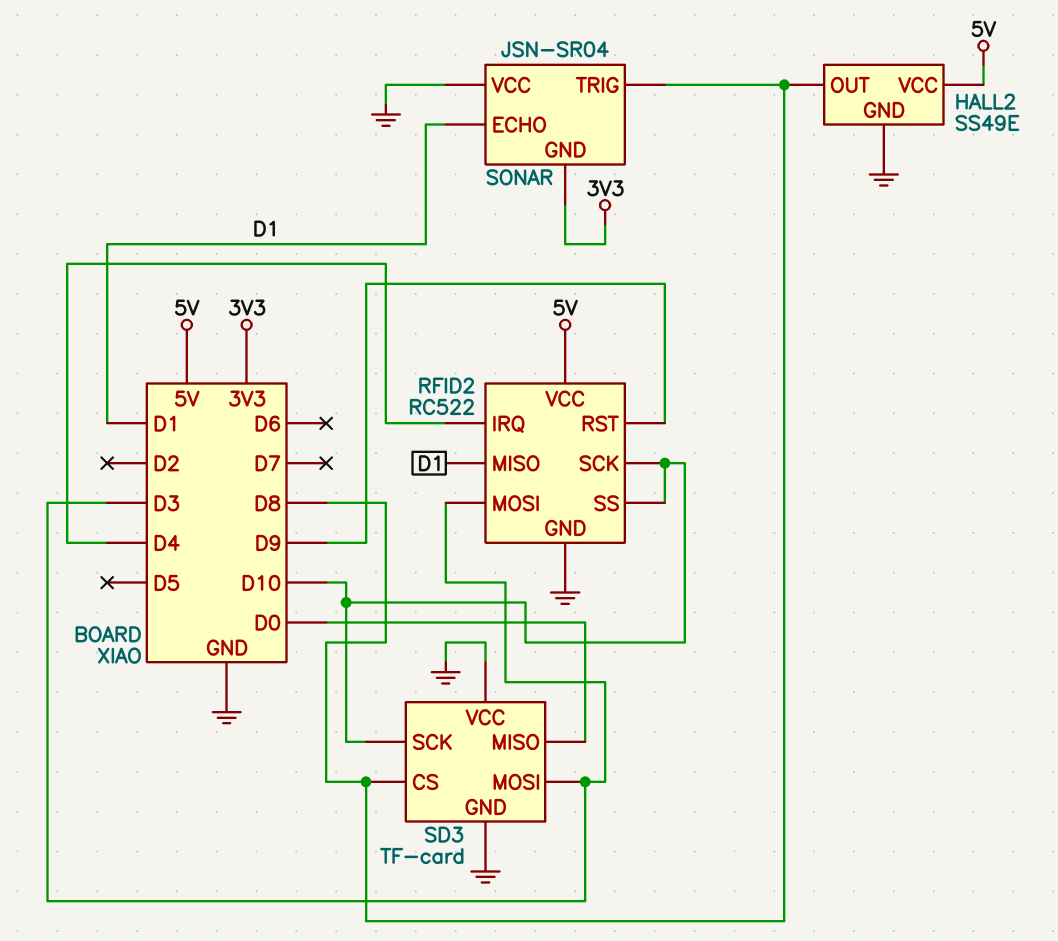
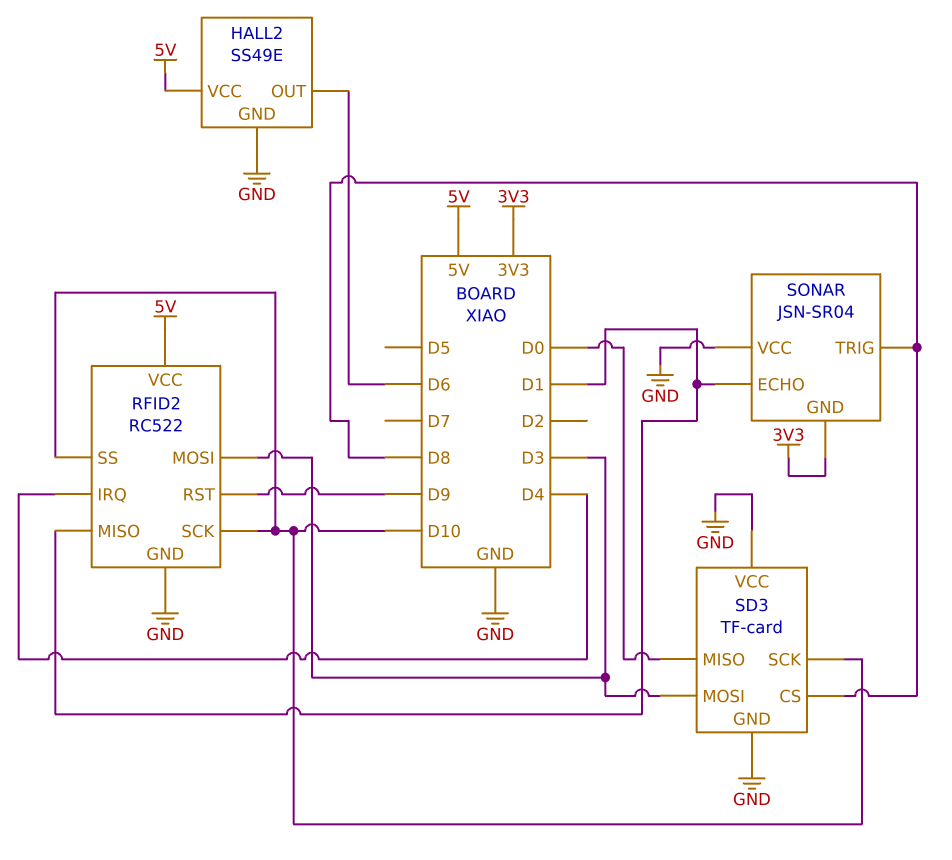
HALL2 pin OUT: D8 -> D6

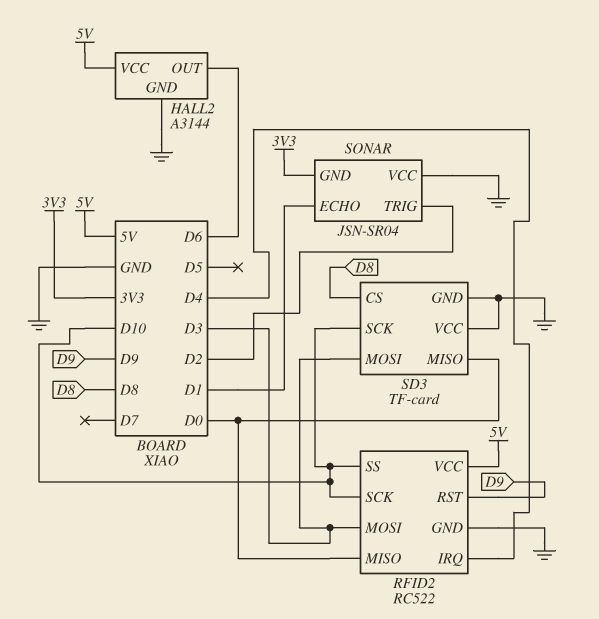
HALL2: SS49E -> A3144
RFID2 pin MISO: D1 -> D0
SONAR pin TRIG: D8 -> D2

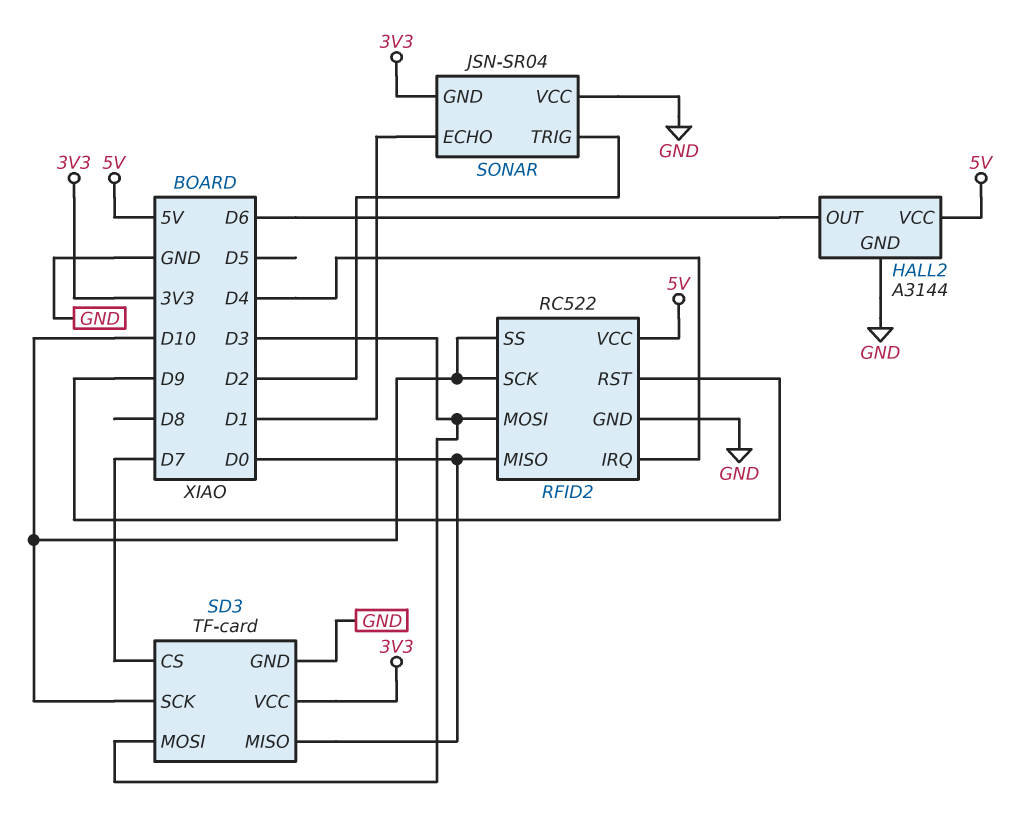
SD3 pin CS: D8 -> D7
SD3 pin VCC: GND -> 3V3

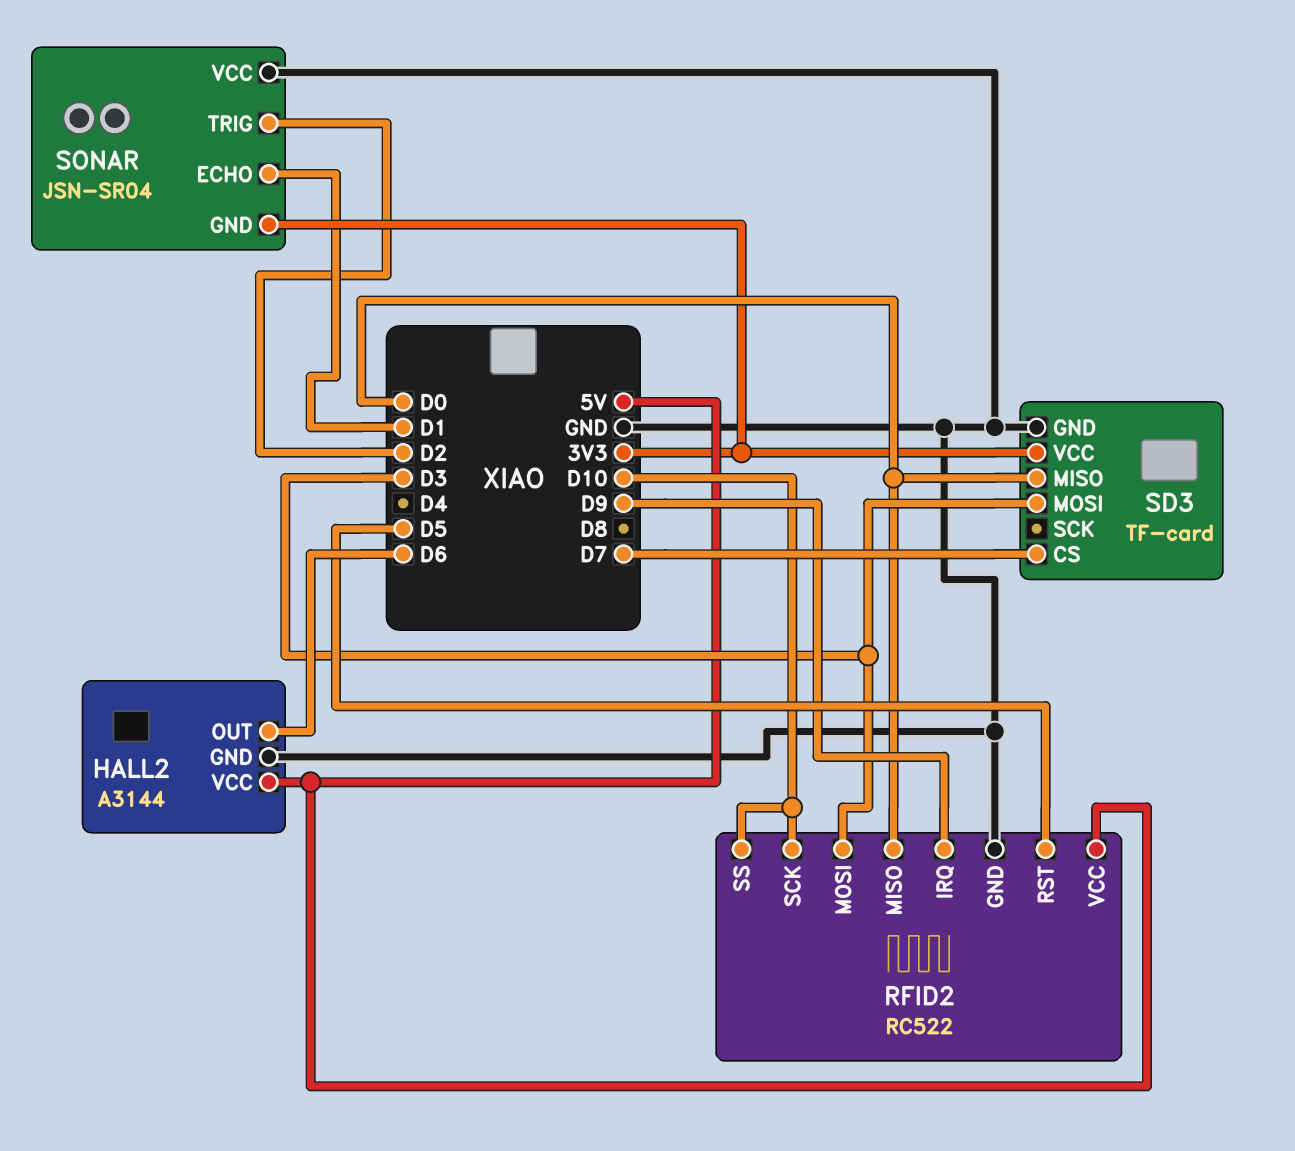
RFID2 pin IRQ: D4 -> D9
RFID2 pin RST: D9 -> D5
SD3 pin SCK: D10 -> none

